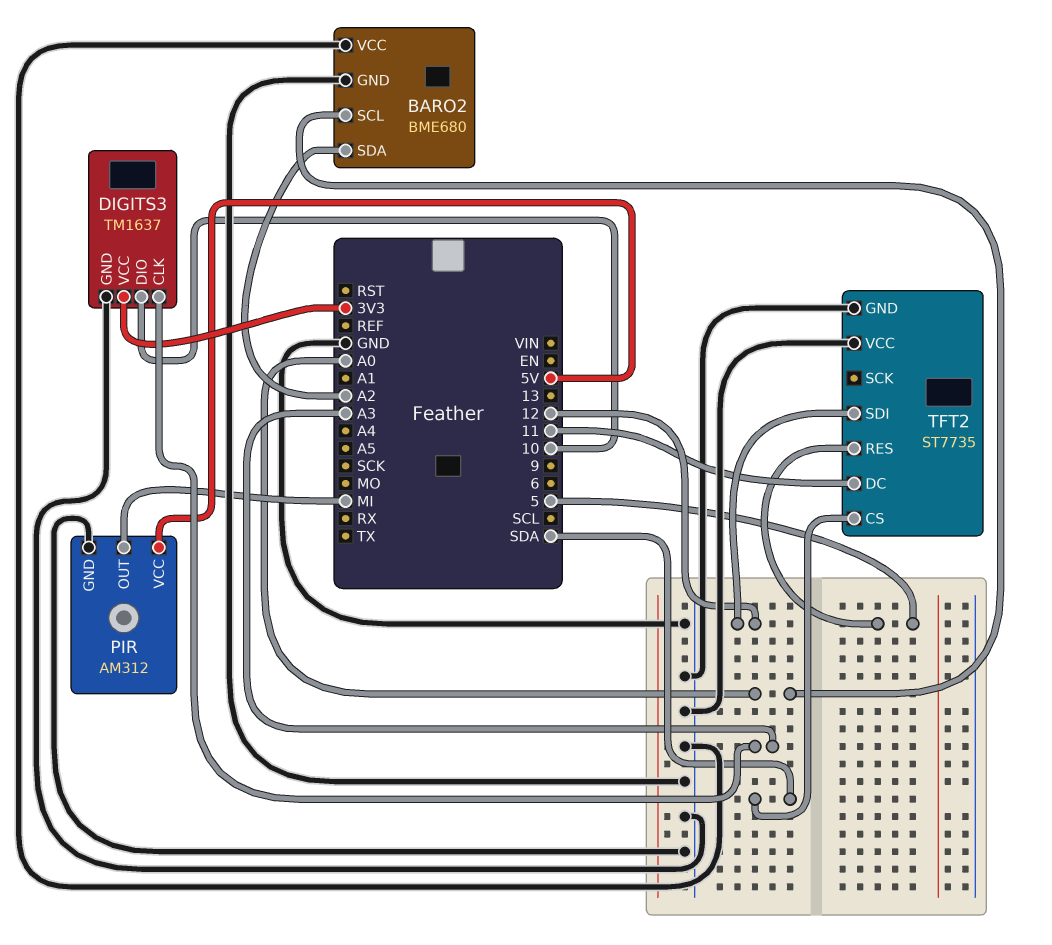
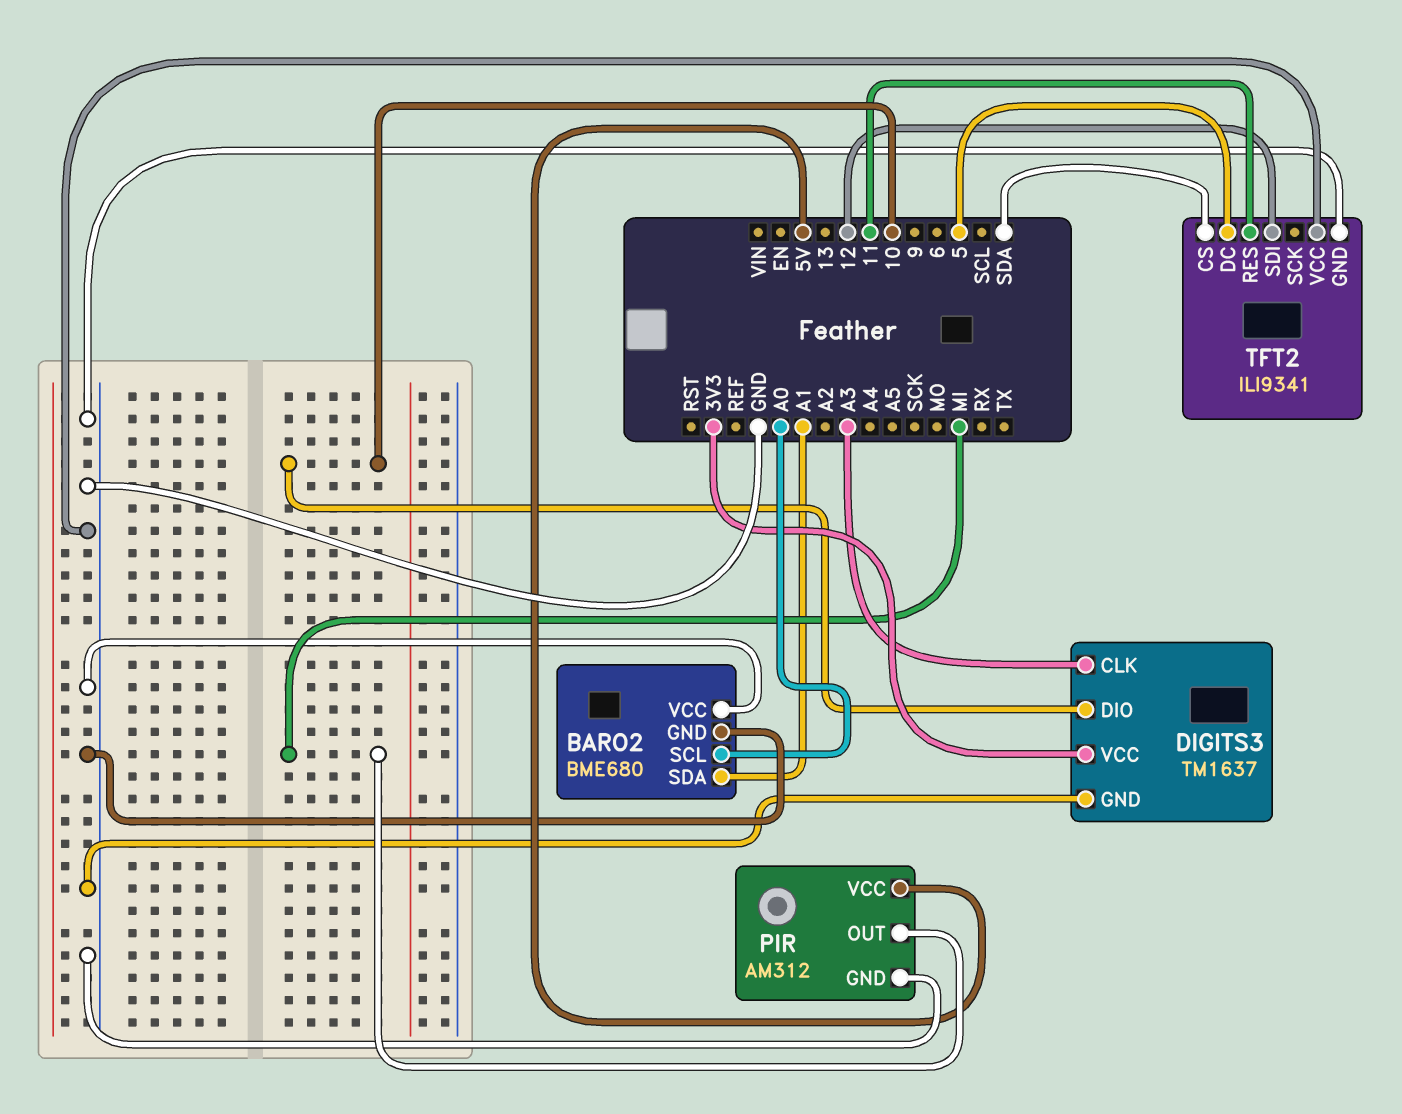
BARO2 pin SDA: A2 -> A1
TFT2: ST7735 -> ILI9341
TFT2 pin DC: 11 -> 5
TFT2 pin RES: 5 -> 11

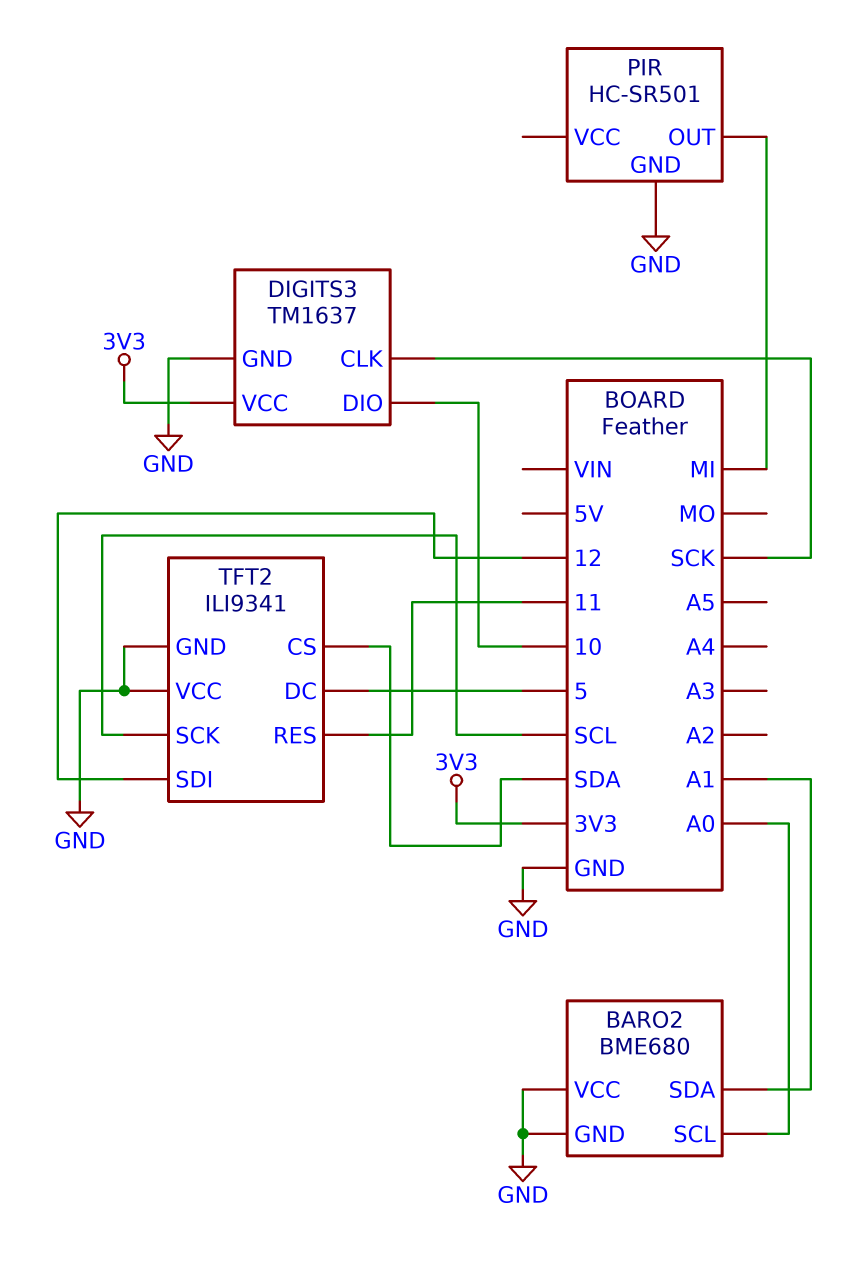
DIGITS3 pin CLK: A3 -> SCK
PIR: AM312 -> HC-SR501
PIR pin VCC: 5V -> none
TFT2 pin SCK: none -> SCL

